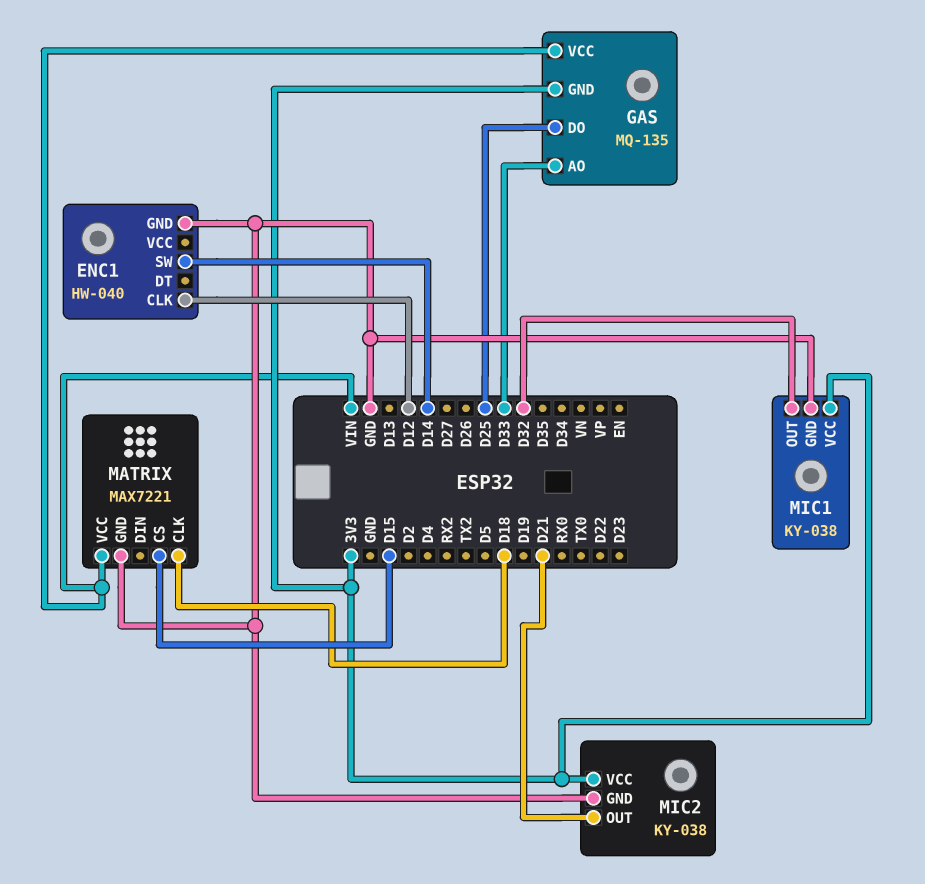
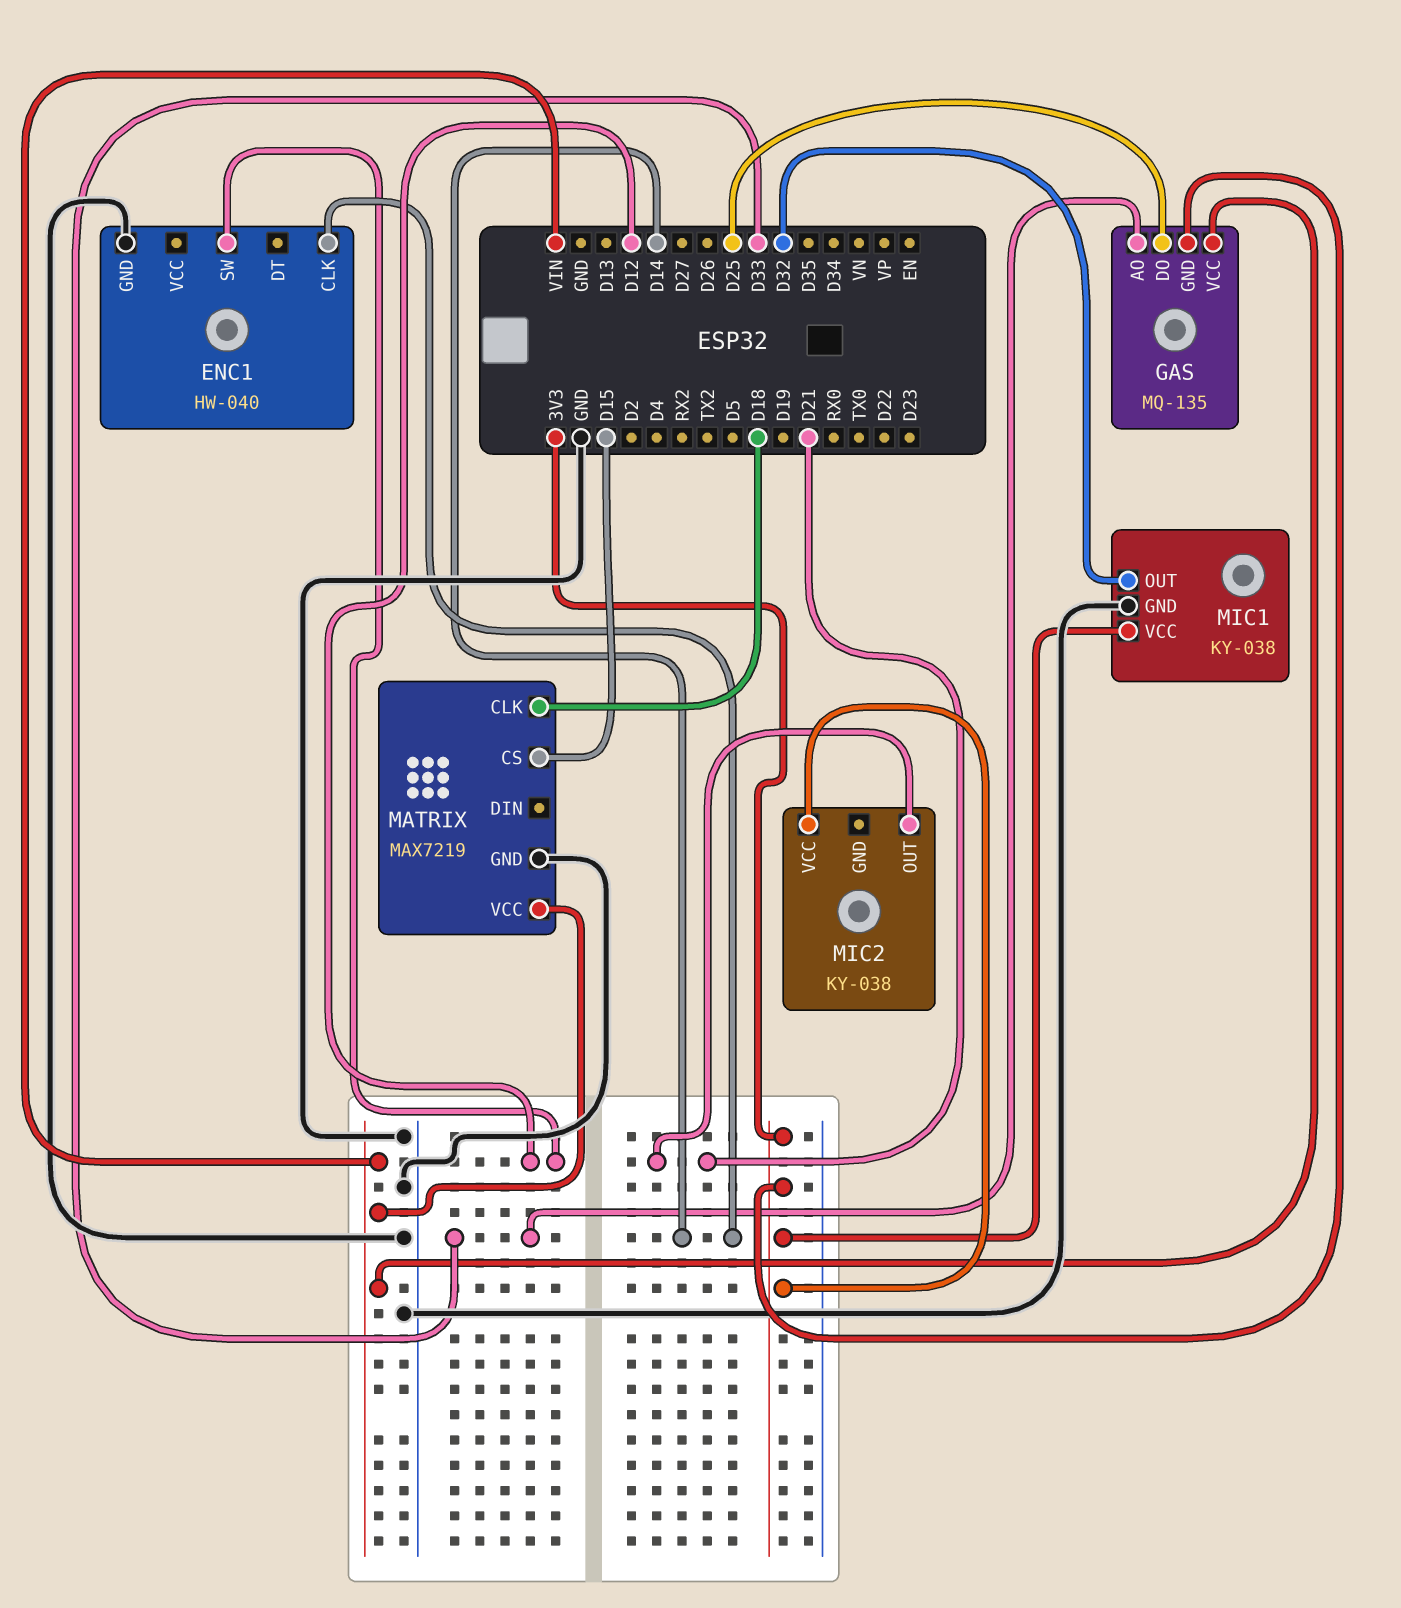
ENC1 pin CLK: D12 -> D14
ENC1 pin SW: D14 -> D12
MATRIX: MAX7221 -> MAX7219
MIC2 pin GND: GND -> none

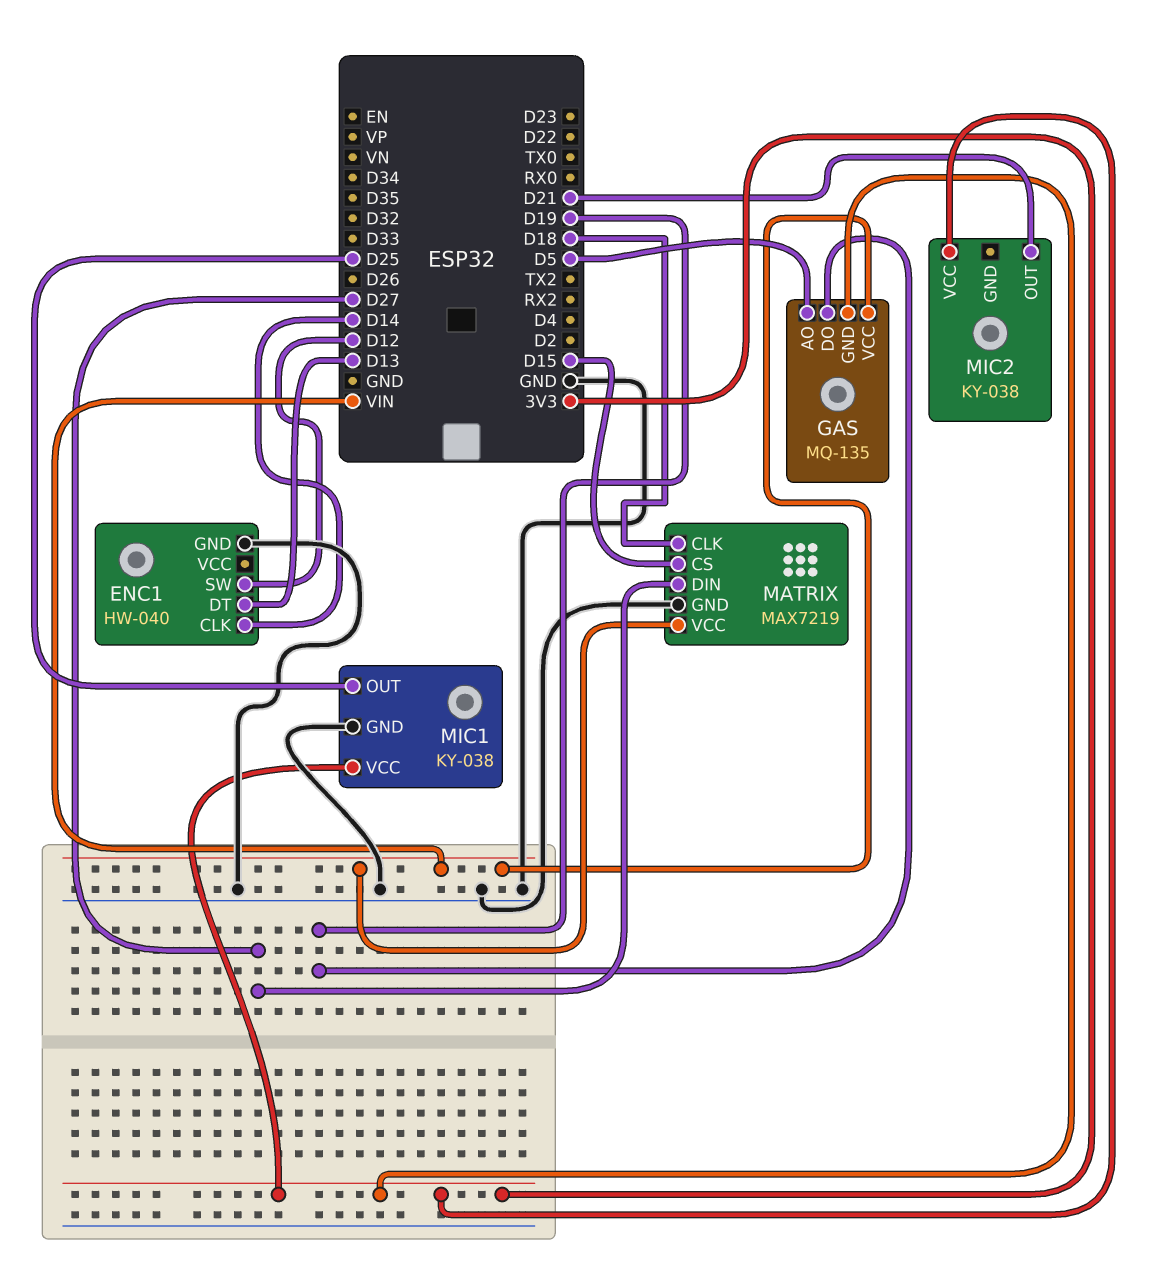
ENC1 pin DT: none -> D13
GAS pin AO: D33 -> D5
GAS pin DO: D25 -> D19
MATRIX pin DIN: none -> D27
MIC1 pin OUT: D32 -> D25

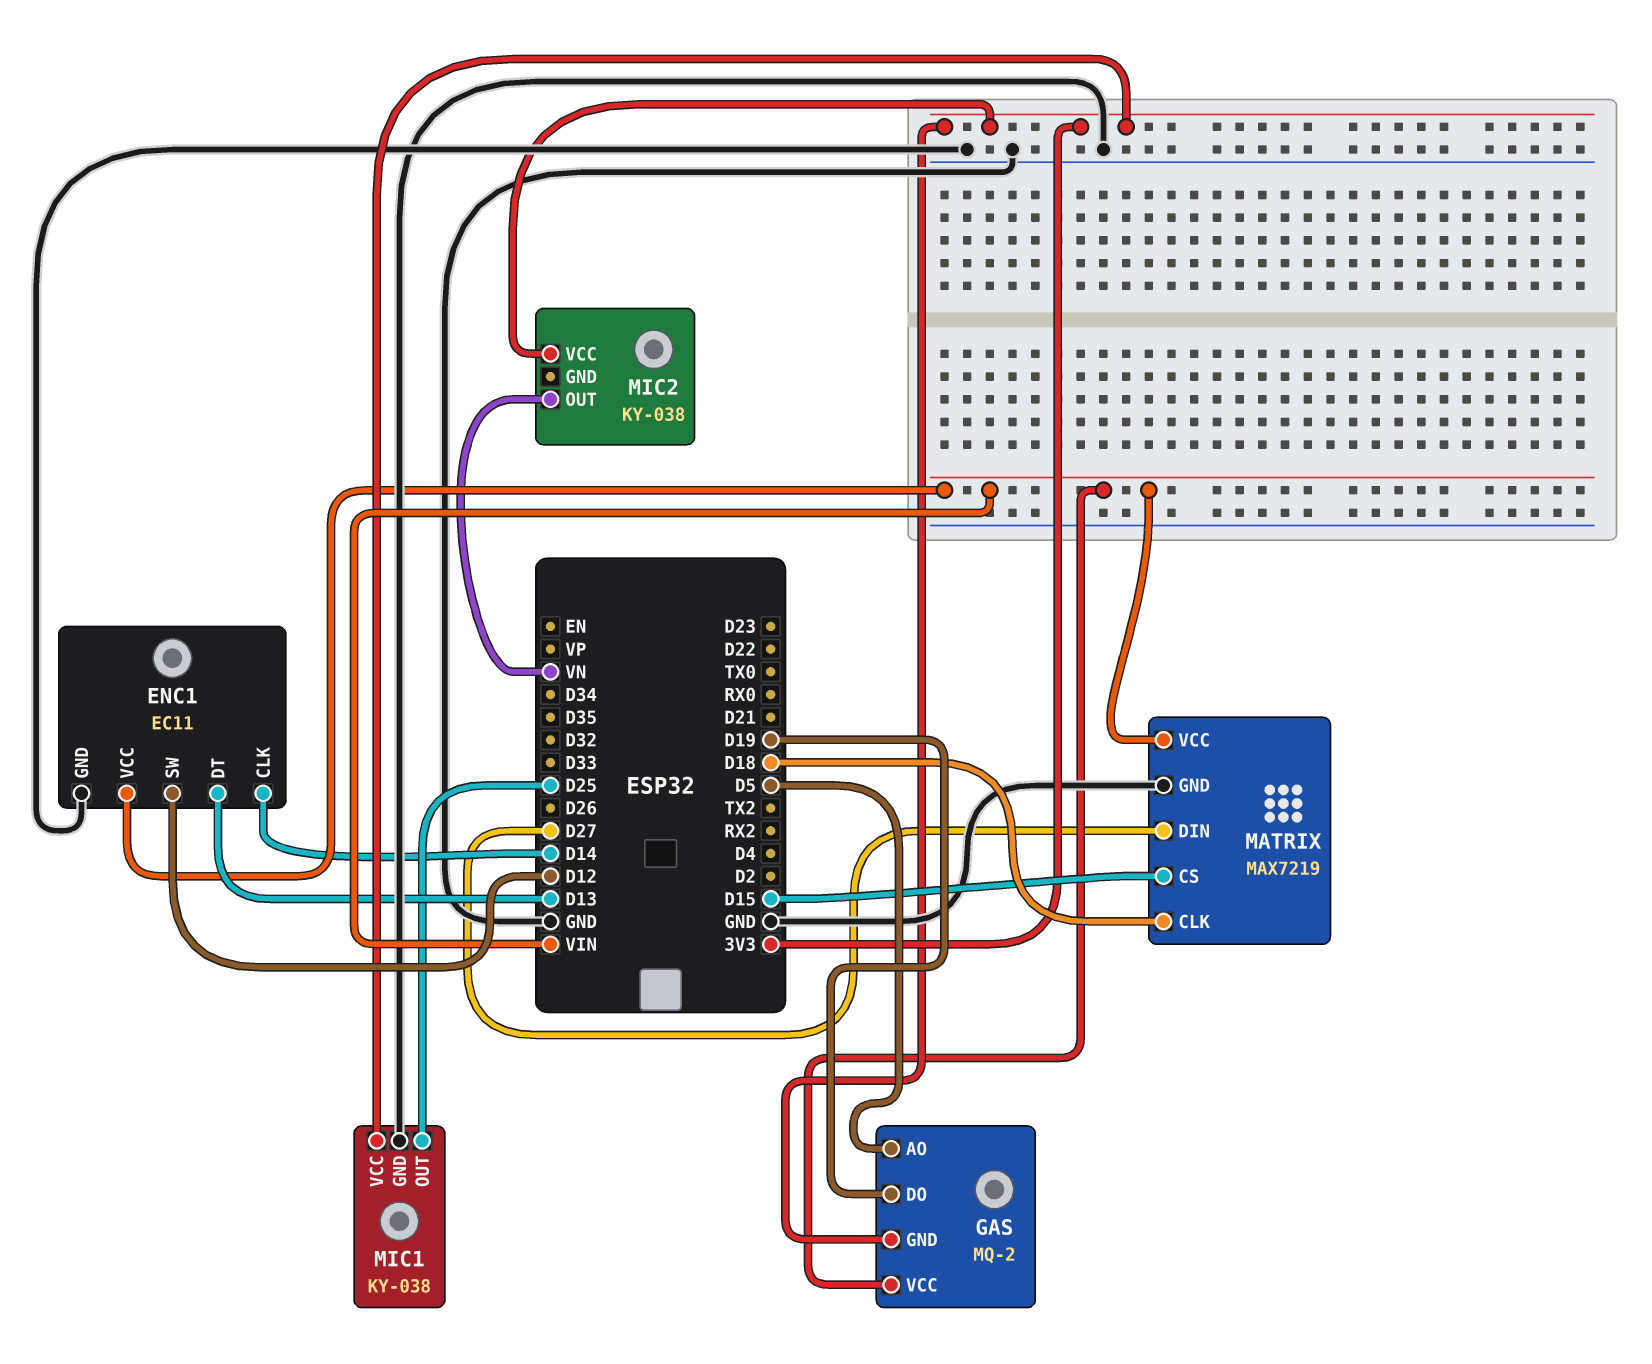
ENC1: HW-040 -> EC11
ENC1 pin VCC: none -> VIN
GAS: MQ-135 -> MQ-2
MIC2 pin OUT: D21 -> VN

